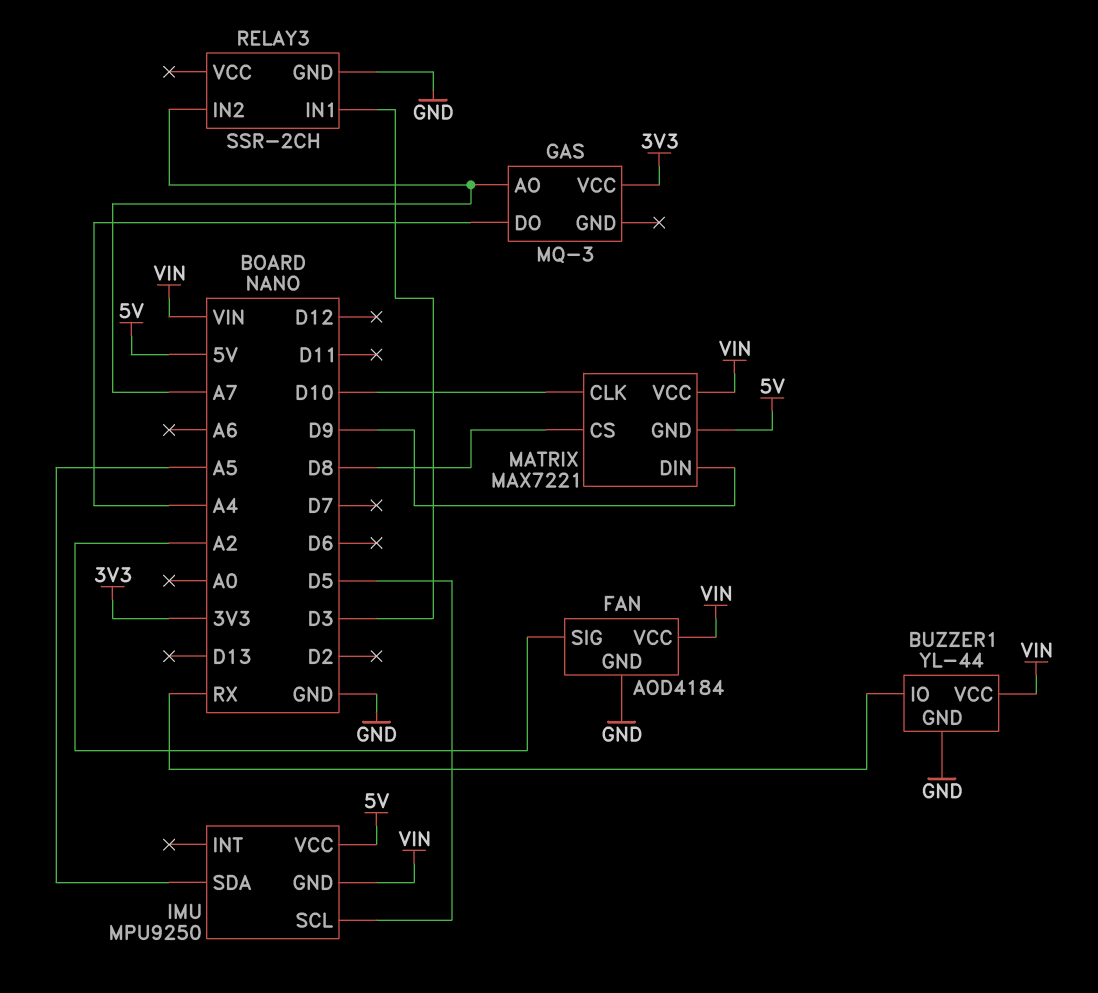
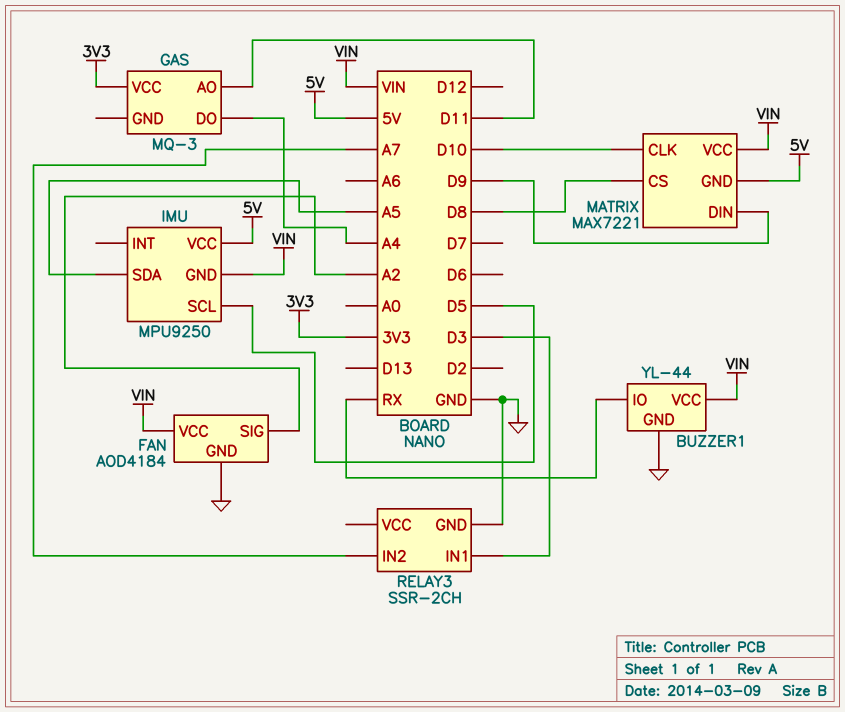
GAS pin AO: A7 -> D11

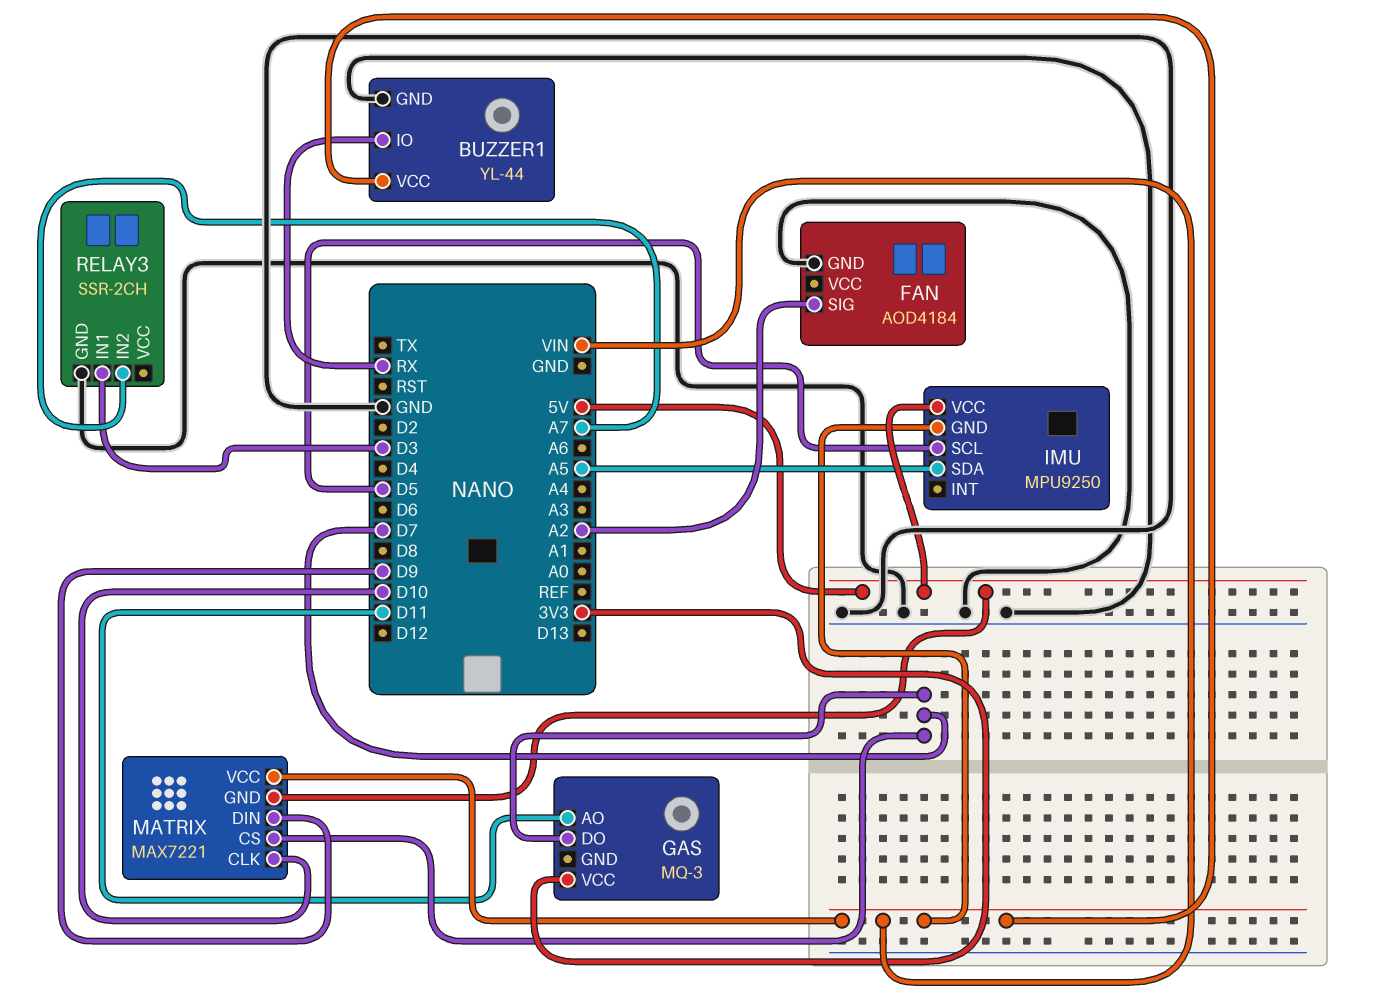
FAN pin VCC: VIN -> none
GAS pin DO: A4 -> D7
MATRIX pin CS: D8 -> D7

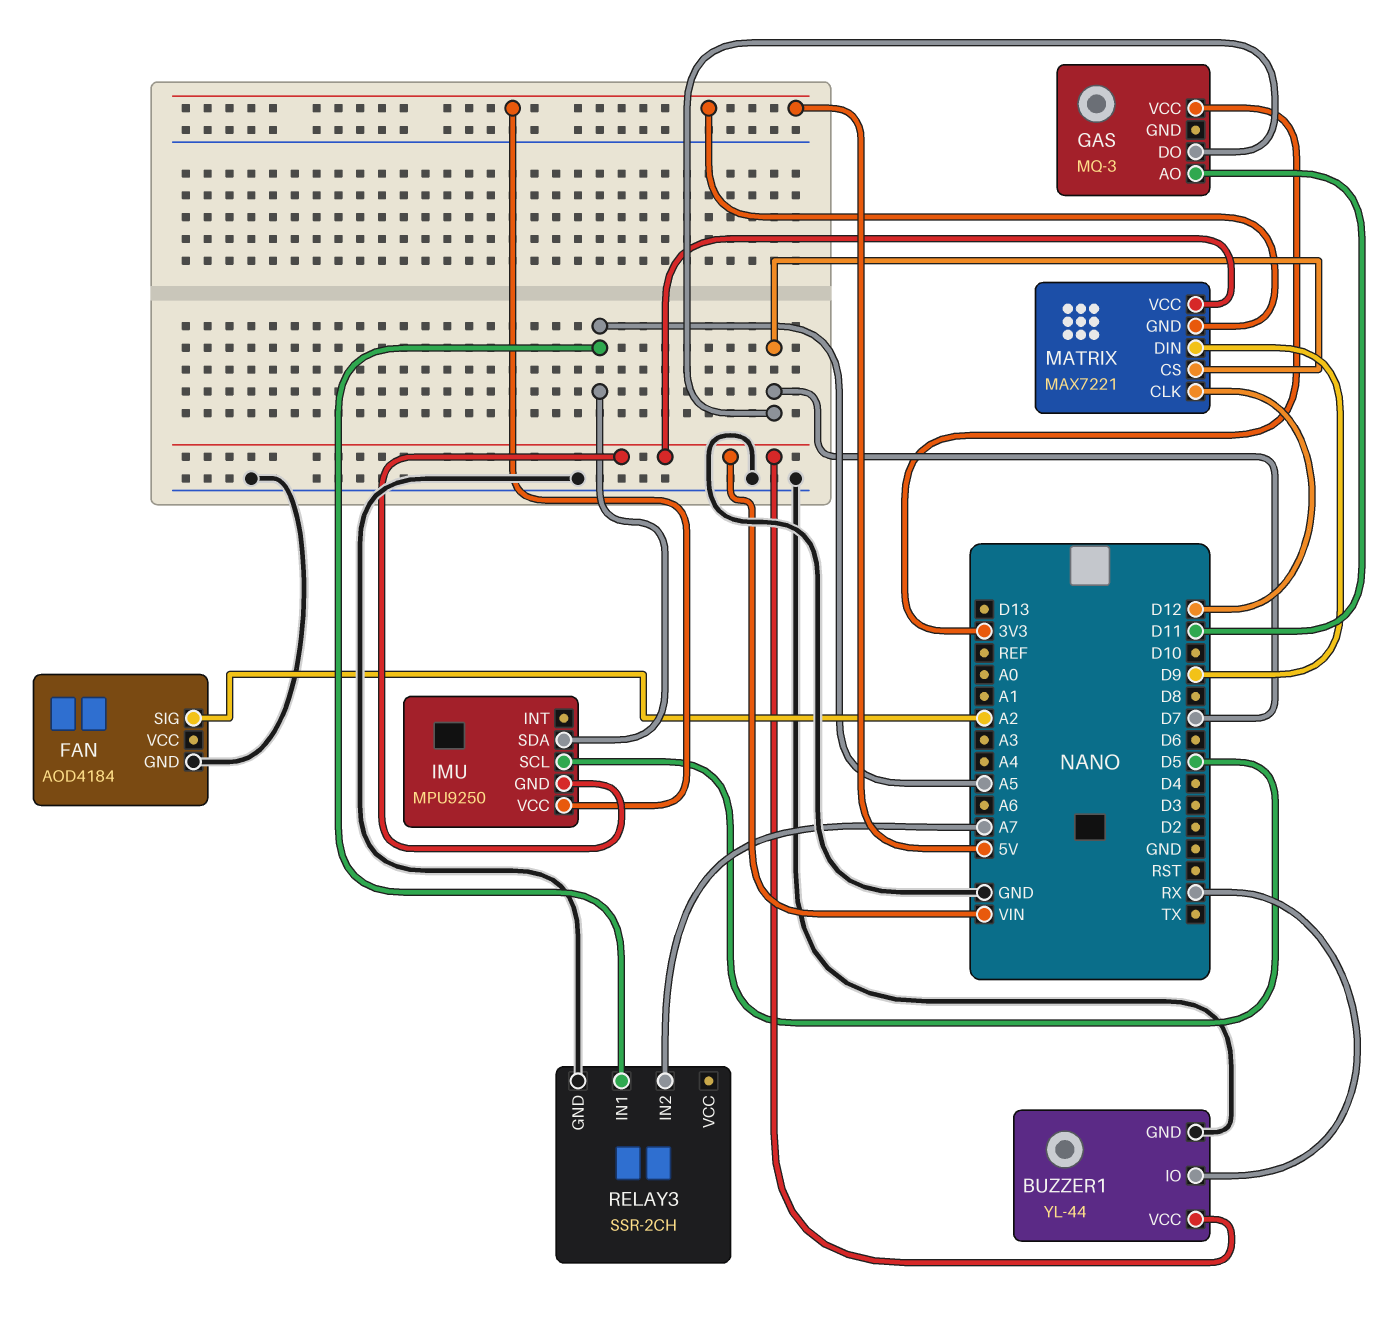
MATRIX pin CLK: D10 -> D12
RELAY3 pin IN1: D3 -> A5

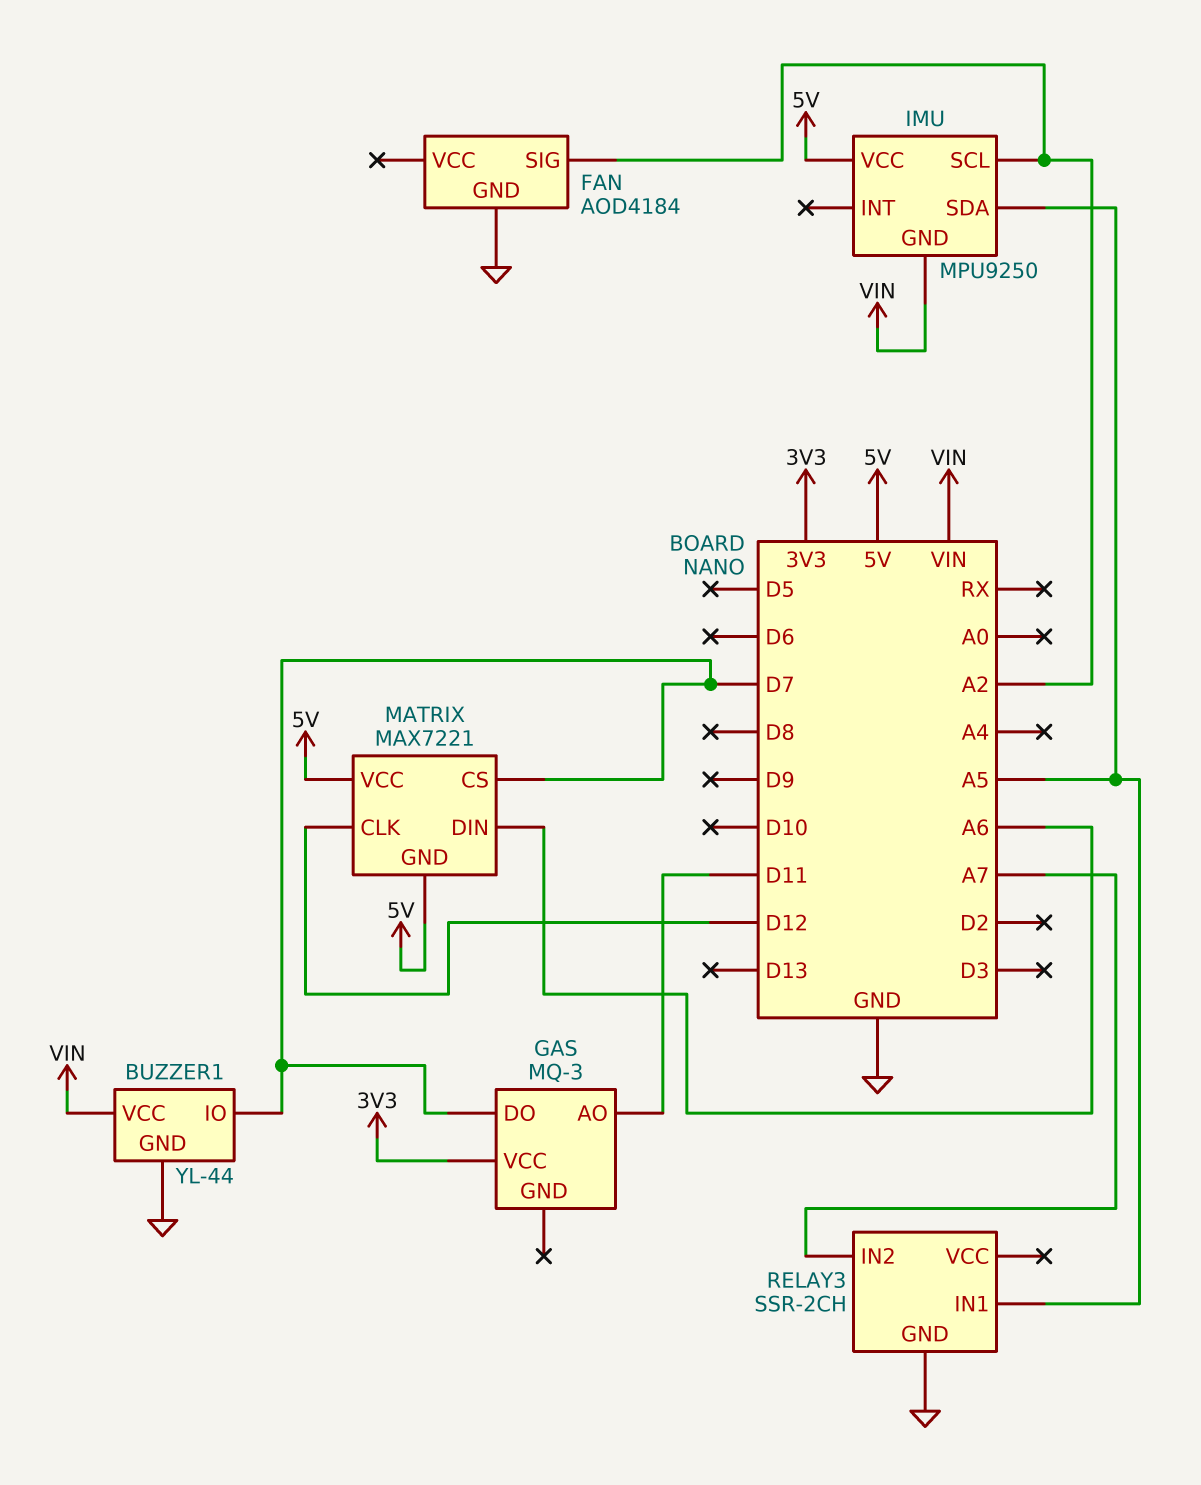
BUZZER1 pin IO: RX -> D7
IMU pin SCL: D5 -> A2
MATRIX pin DIN: D9 -> A6
MATRIX pin VCC: VIN -> 5V

